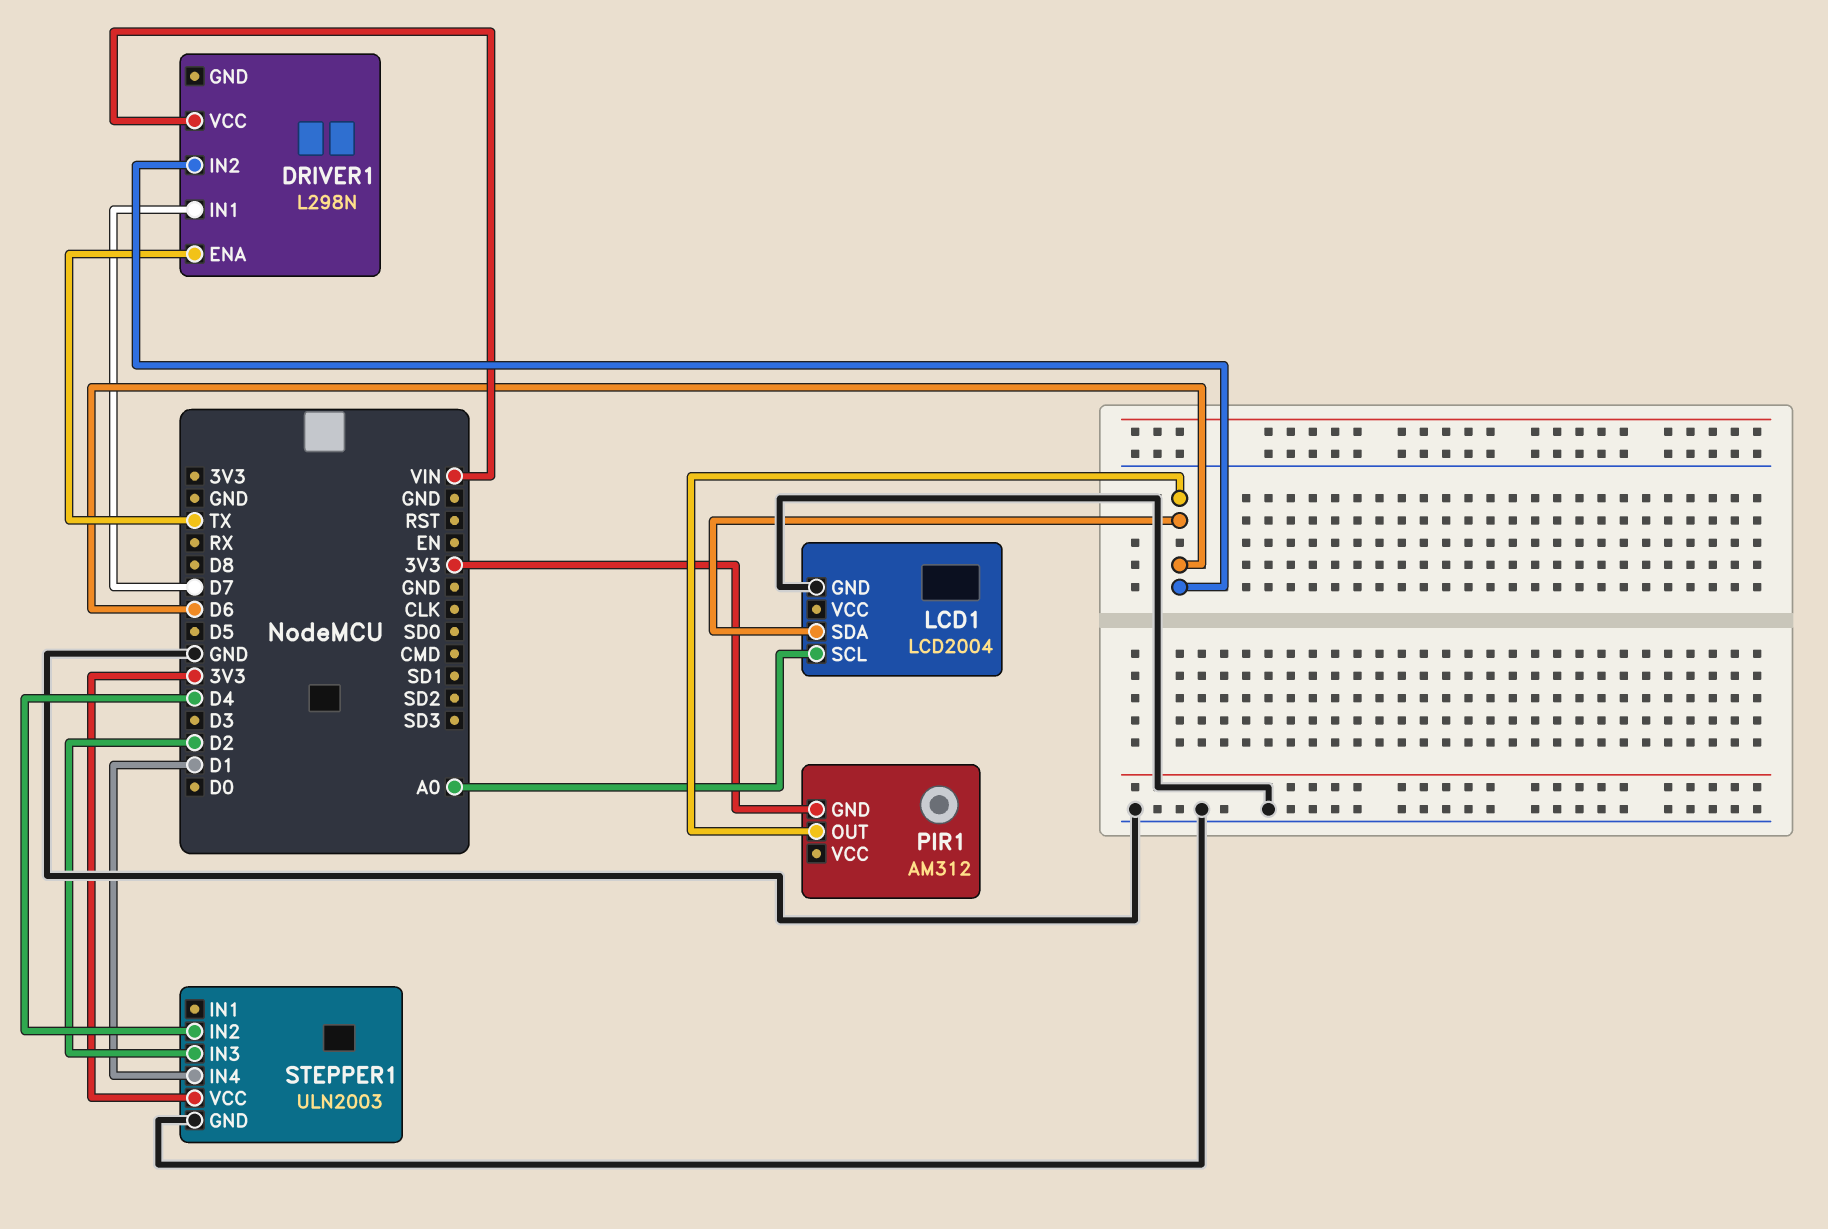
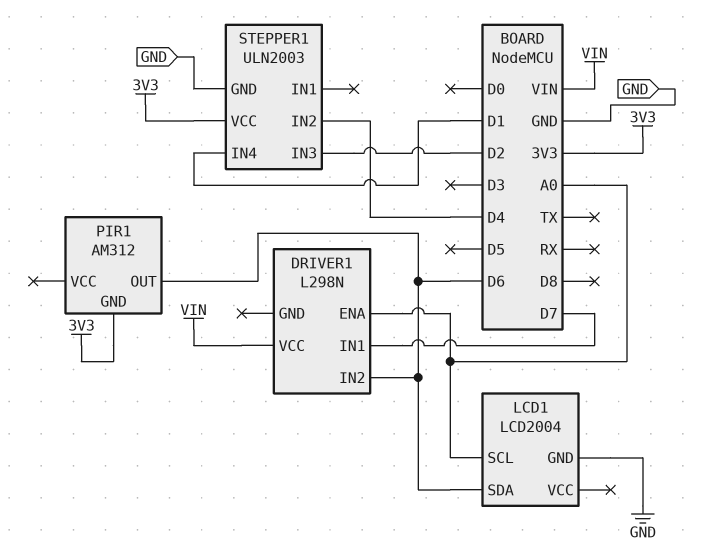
DRIVER1 pin ENA: TX -> A0

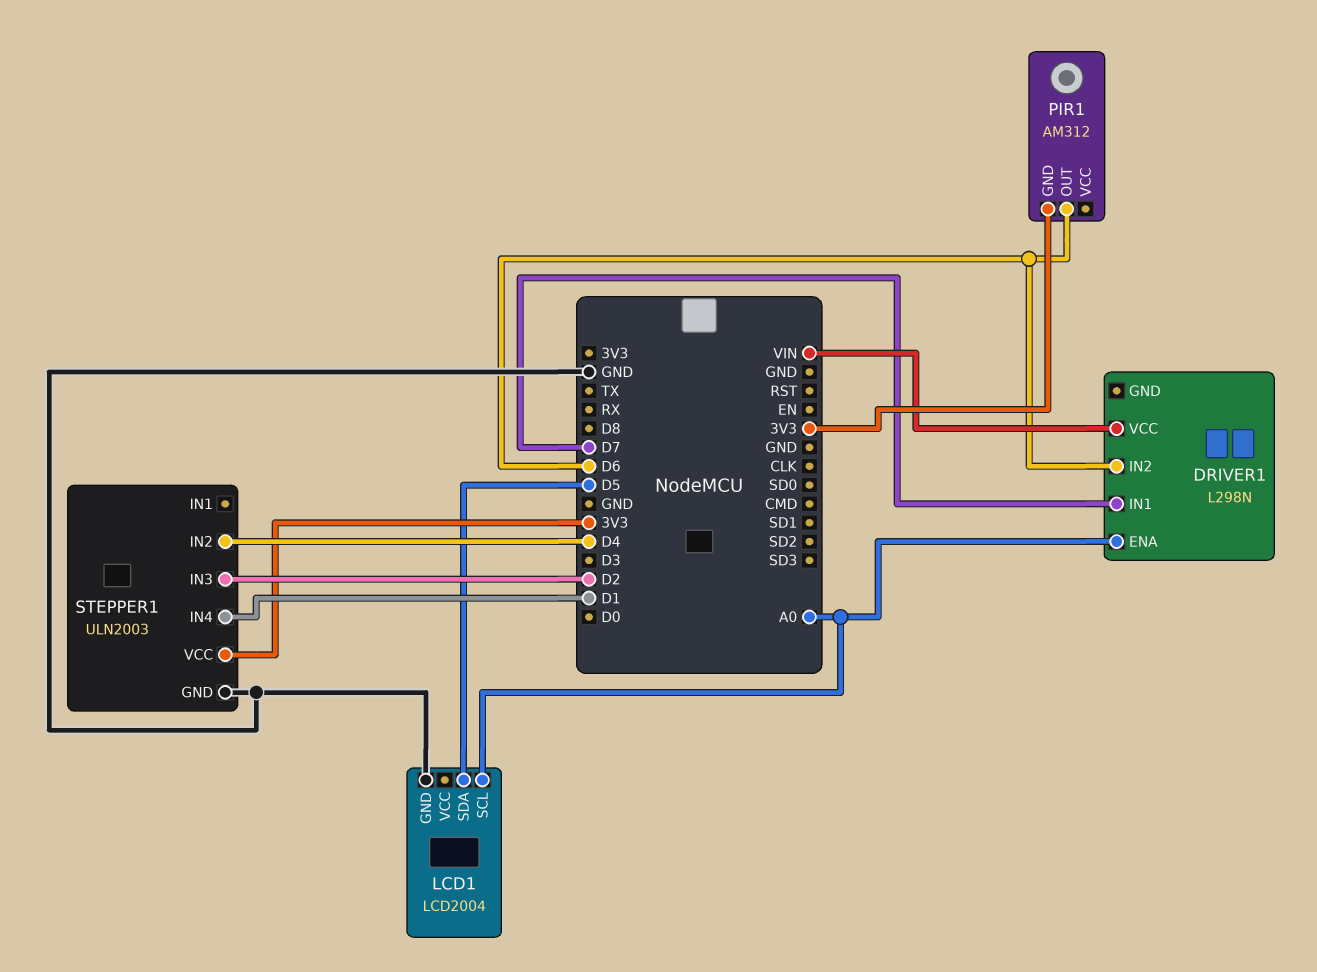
LCD1 pin SDA: D6 -> D5

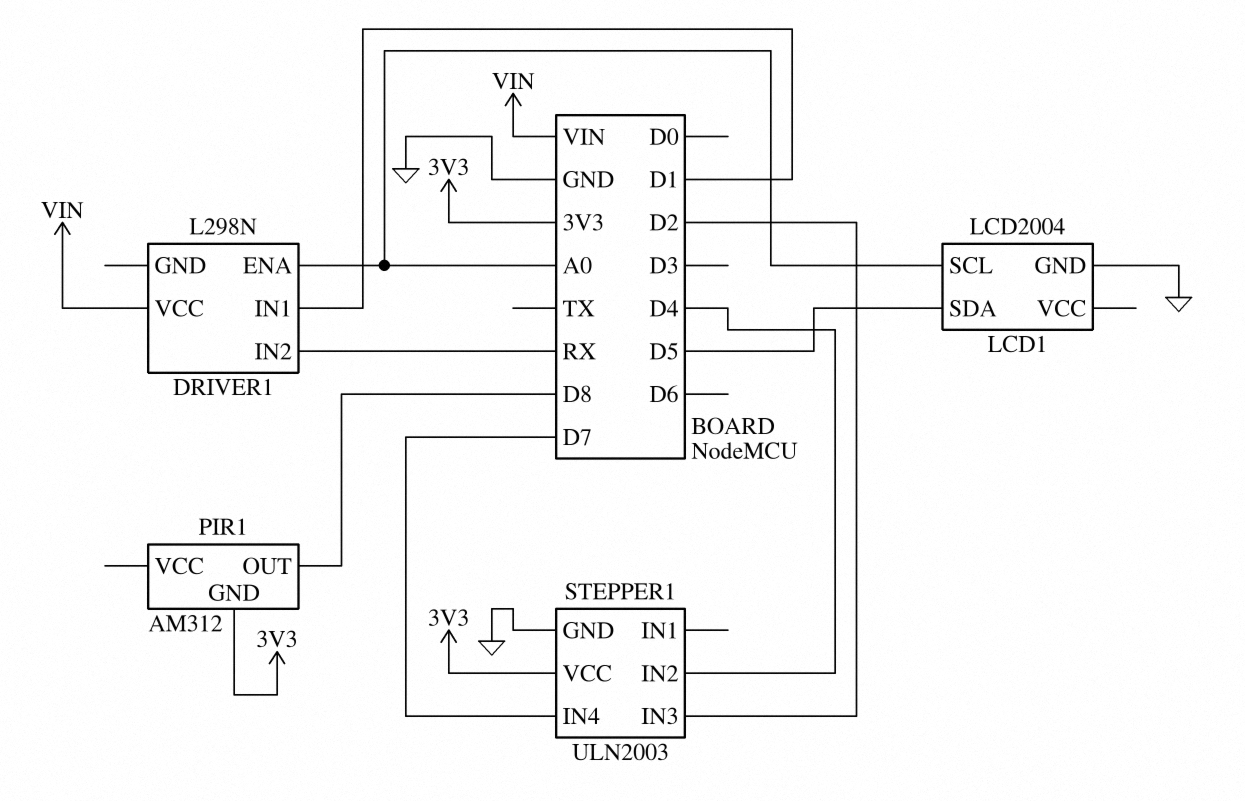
DRIVER1 pin IN1: D7 -> D1
DRIVER1 pin IN2: D6 -> RX
PIR1 pin OUT: D6 -> D8
STEPPER1 pin IN4: D1 -> D7

